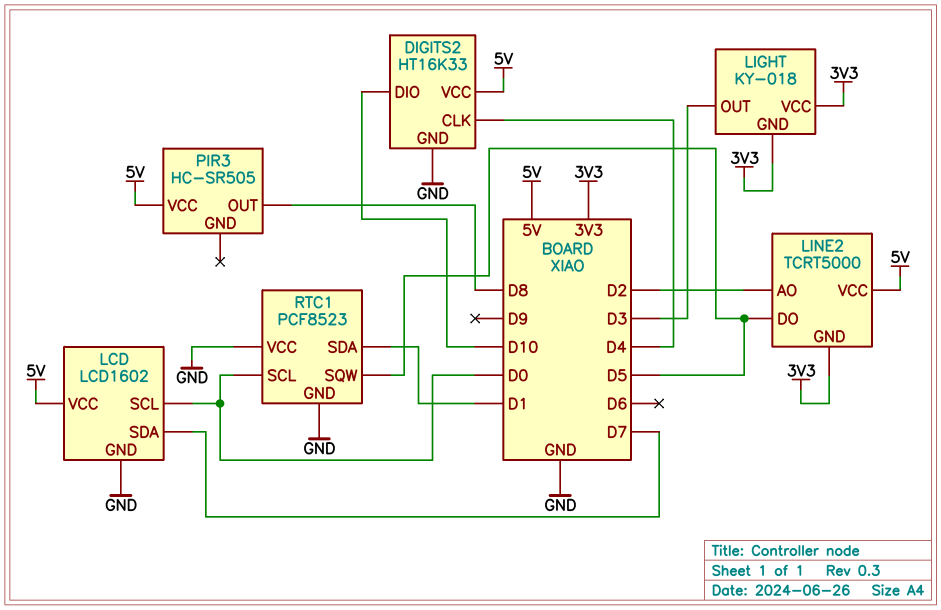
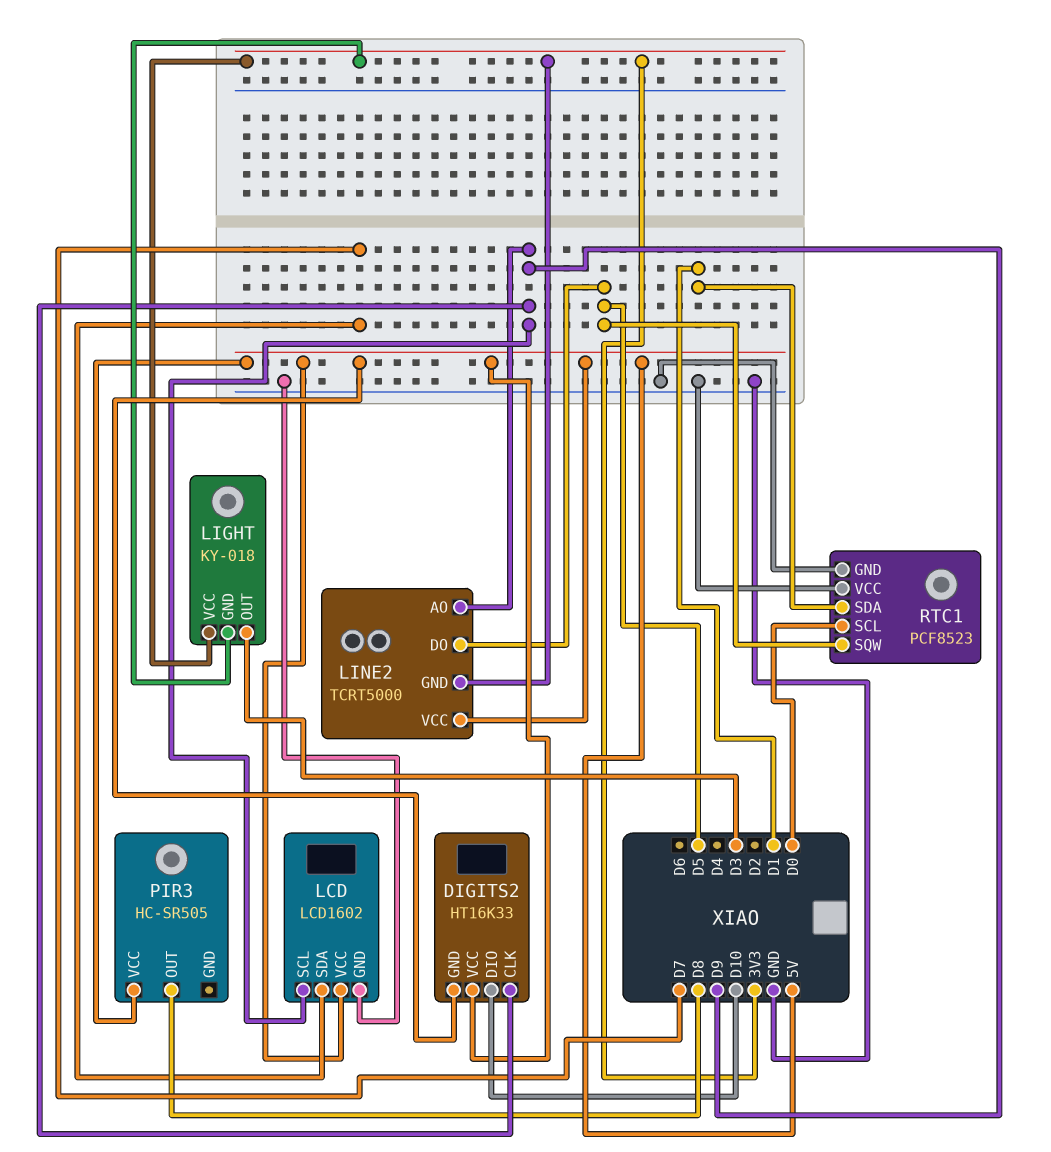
DIGITS2 pin CLK: D4 -> D9
DIGITS2 pin GND: GND -> 5V
LCD pin SCL: D0 -> D9
LINE2 pin AO: D2 -> D9

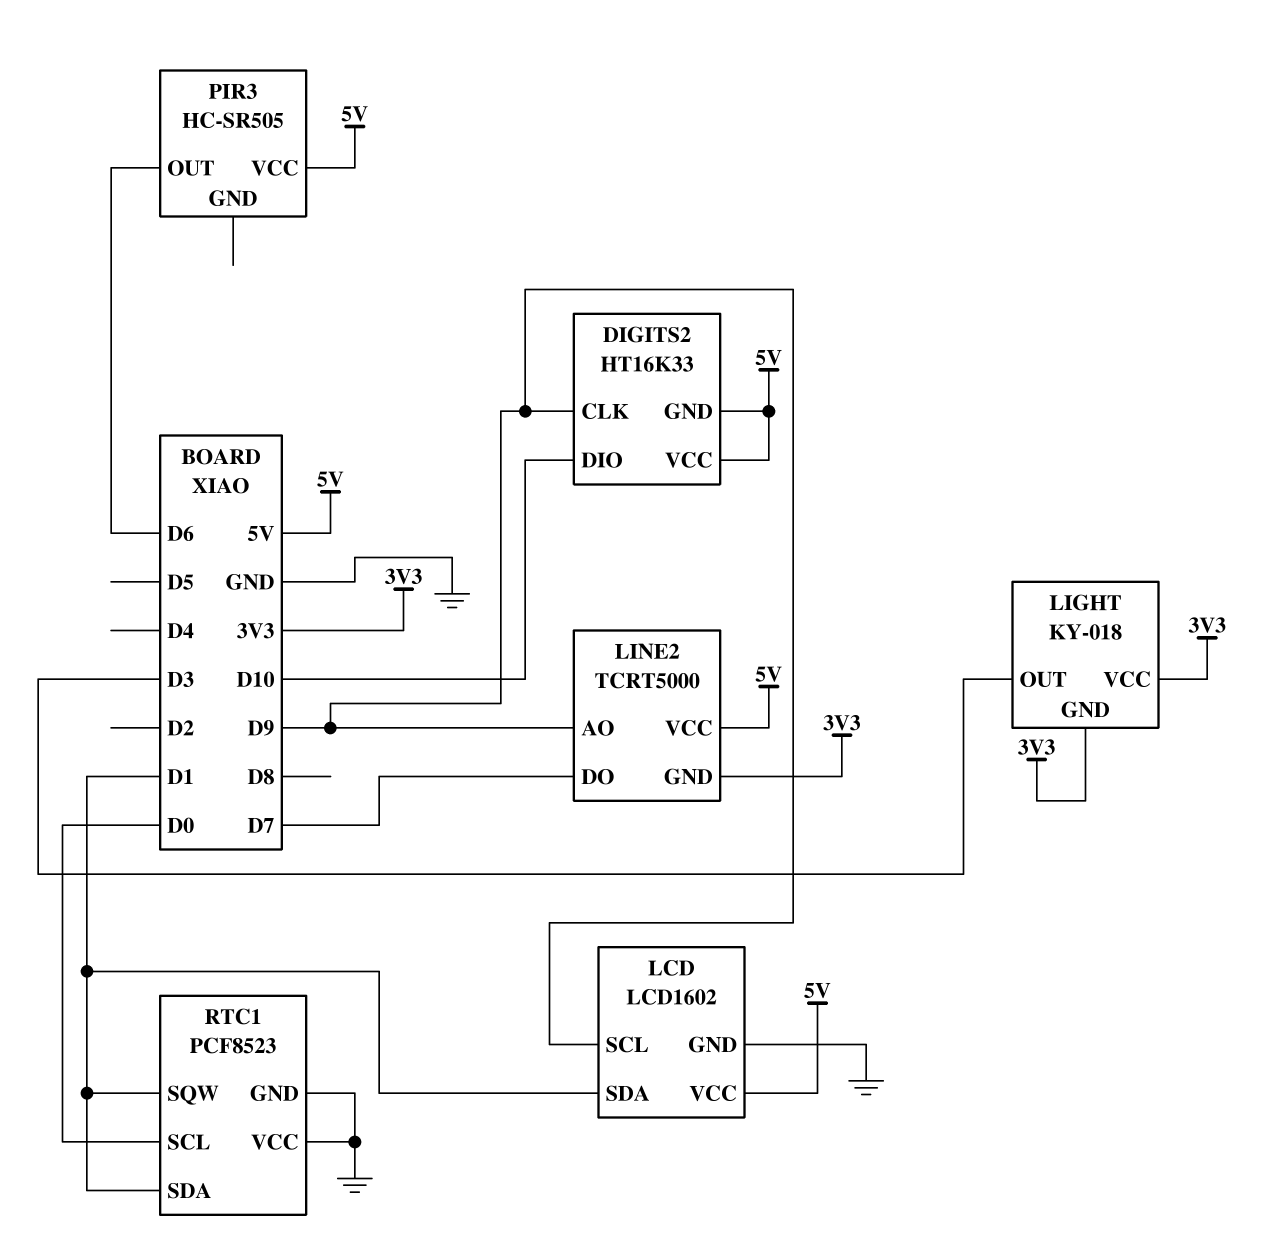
LCD pin SDA: D7 -> D1
LINE2 pin DO: D5 -> D7
PIR3 pin OUT: D8 -> D6
RTC1 pin SQW: D5 -> D1

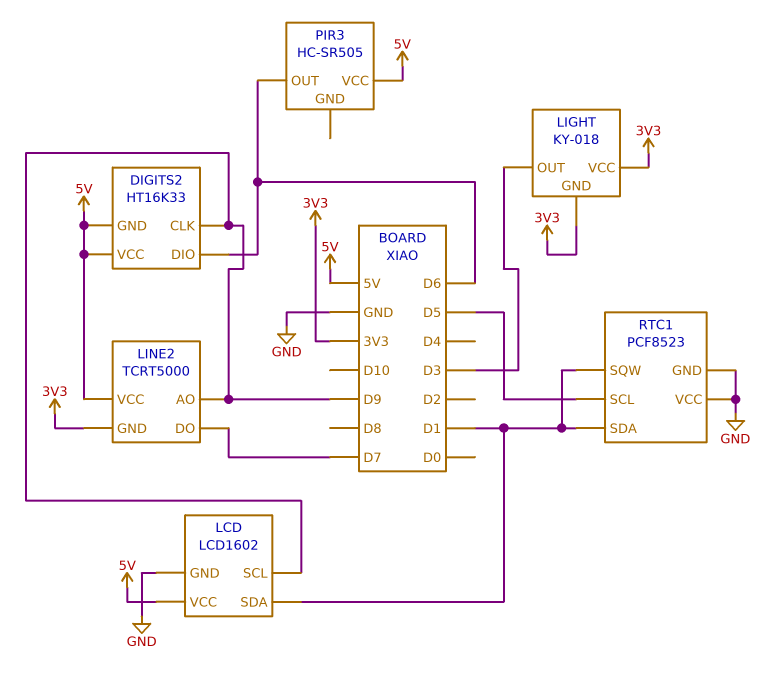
DIGITS2 pin DIO: D10 -> D6
RTC1 pin SCL: D0 -> D5

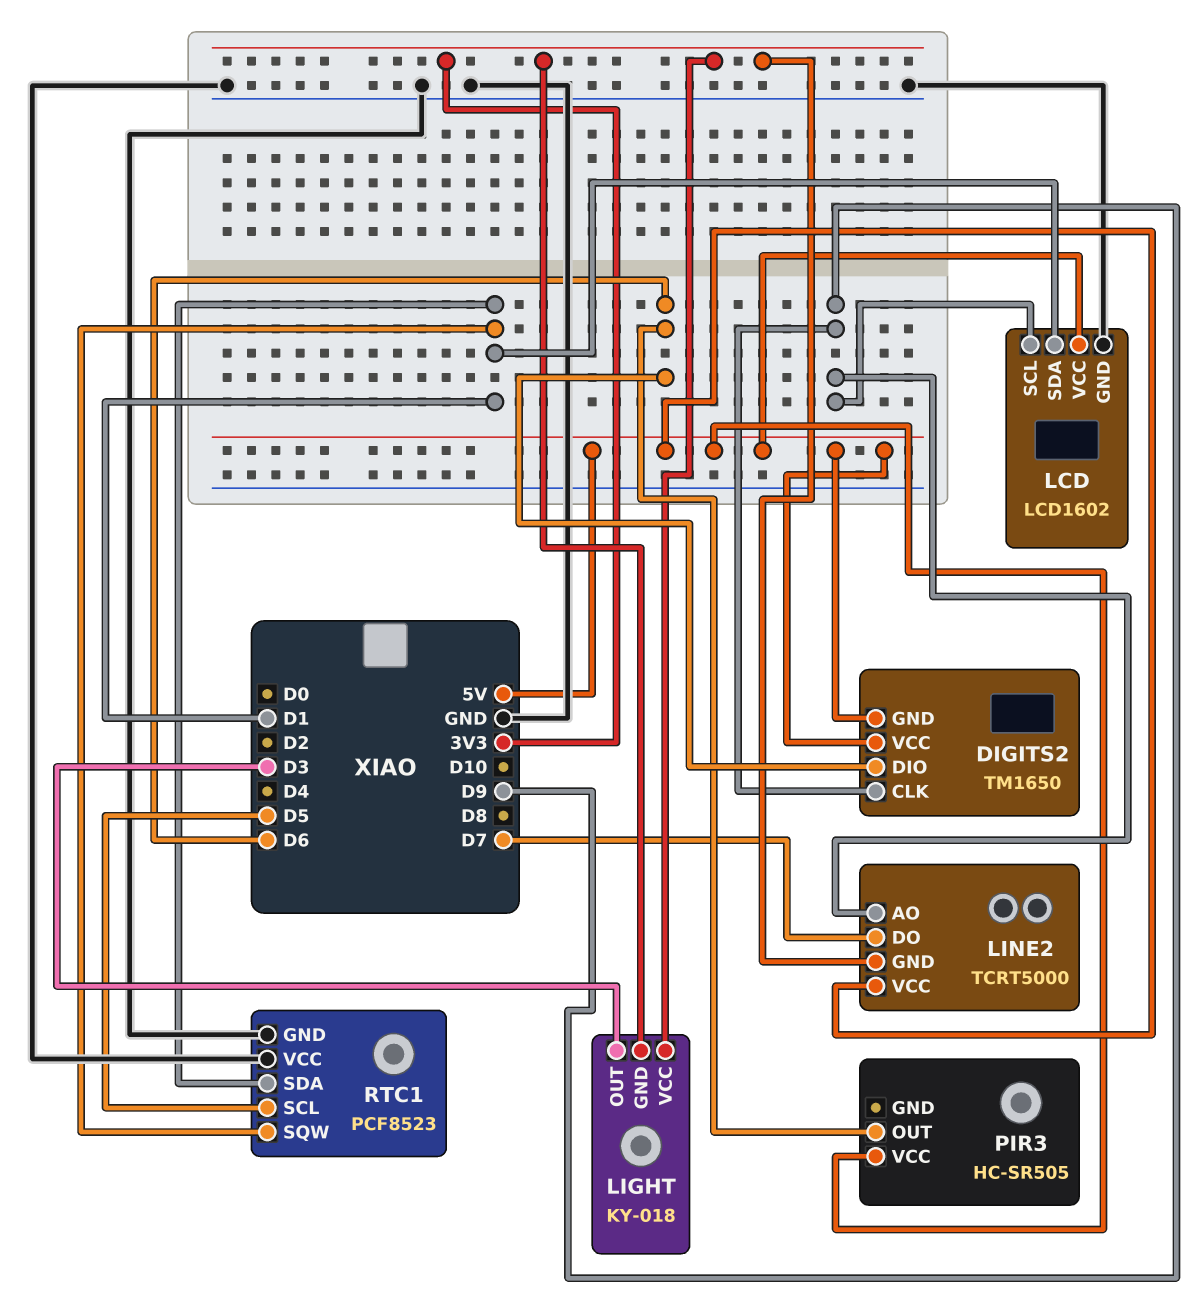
DIGITS2: HT16K33 -> TM1650

